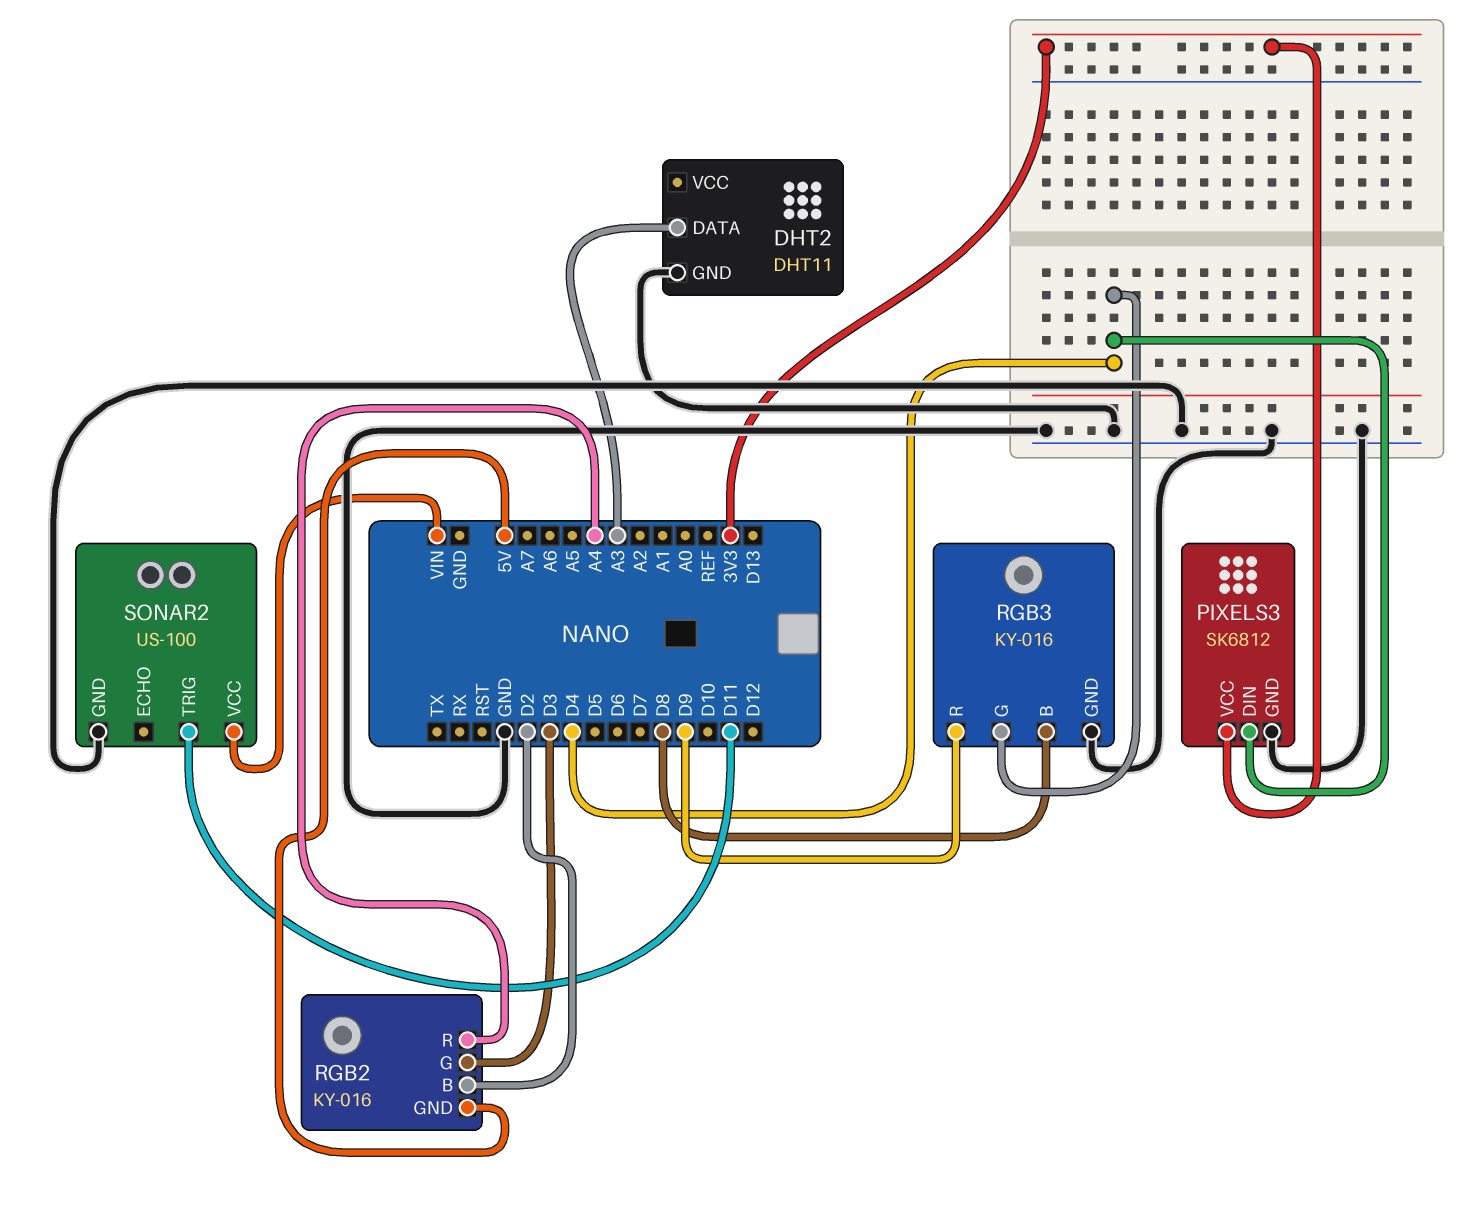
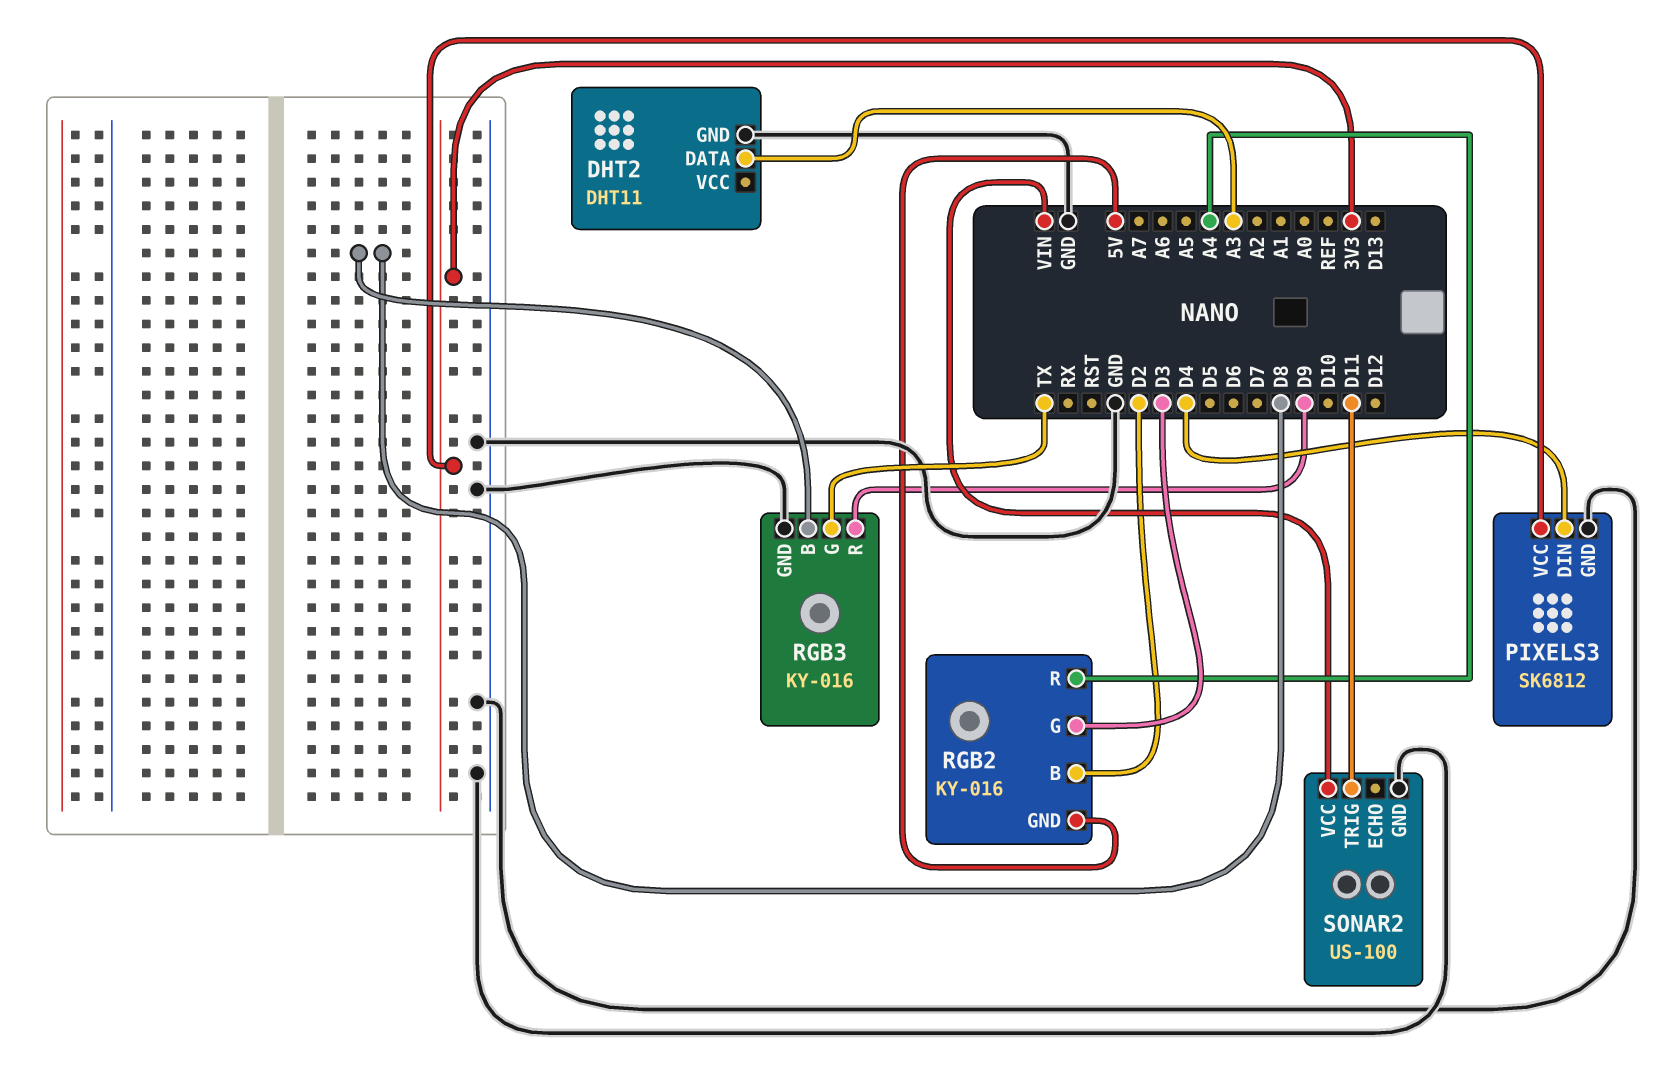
RGB3 pin G: D4 -> TX

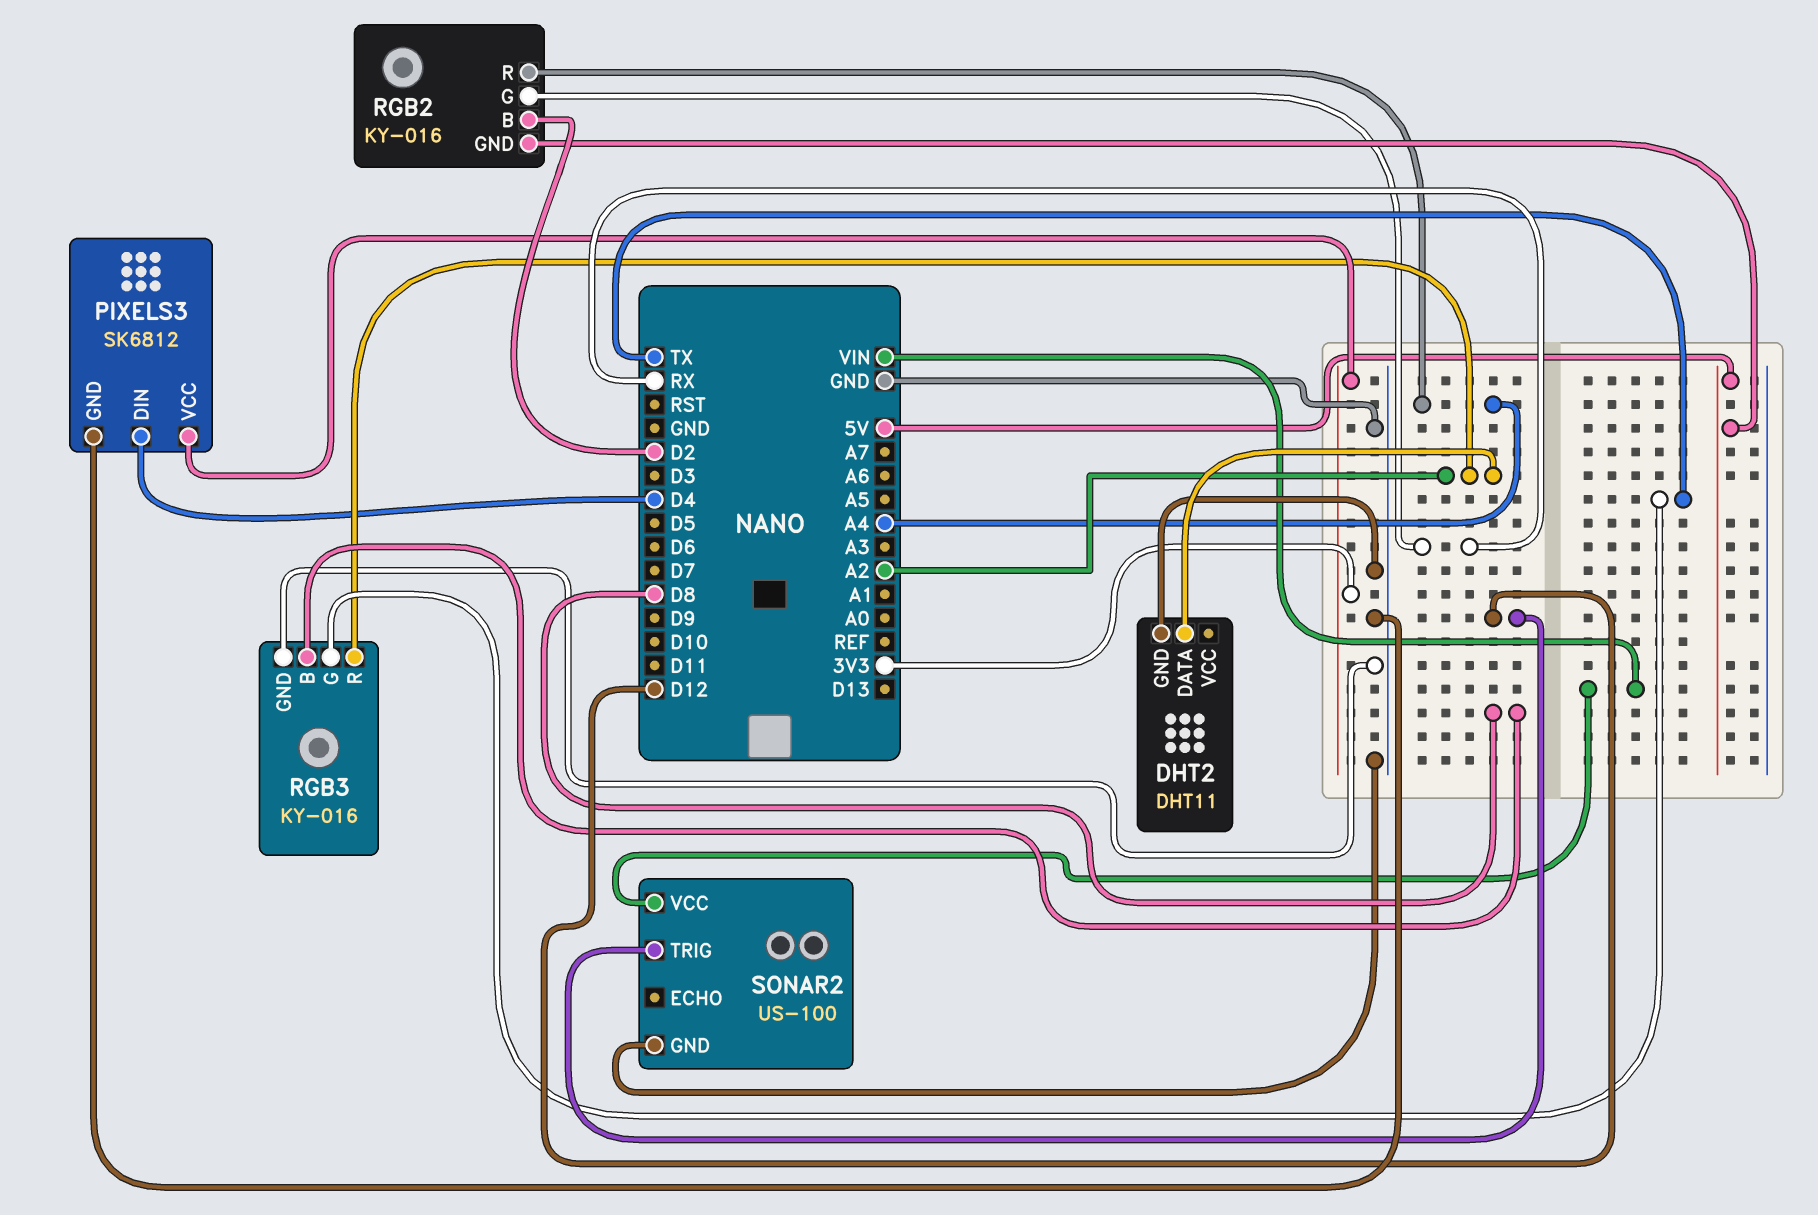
DHT2 pin DATA: A3 -> A2
RGB2 pin G: D3 -> RX
RGB3 pin R: D9 -> A2
SONAR2 pin TRIG: D11 -> D12

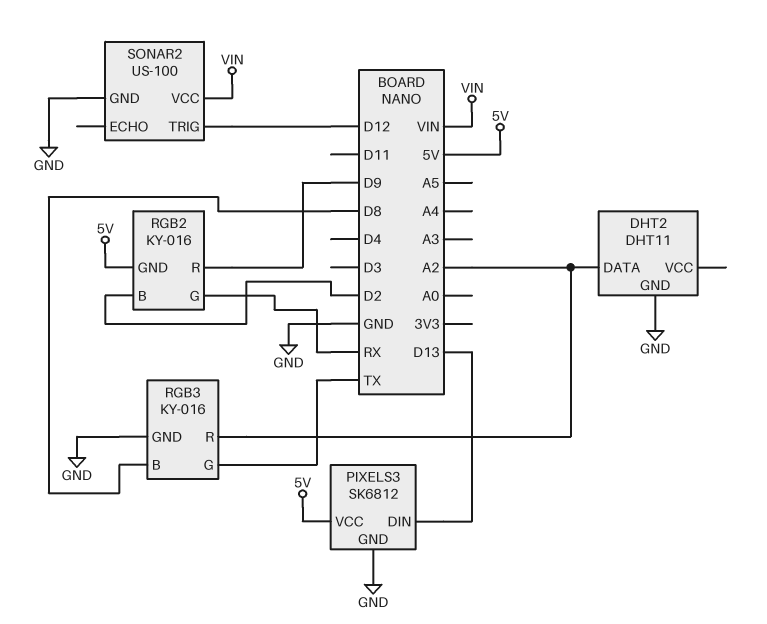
PIXELS3 pin DIN: D4 -> D13
PIXELS3 pin VCC: 3V3 -> 5V
RGB2 pin R: A4 -> D9

